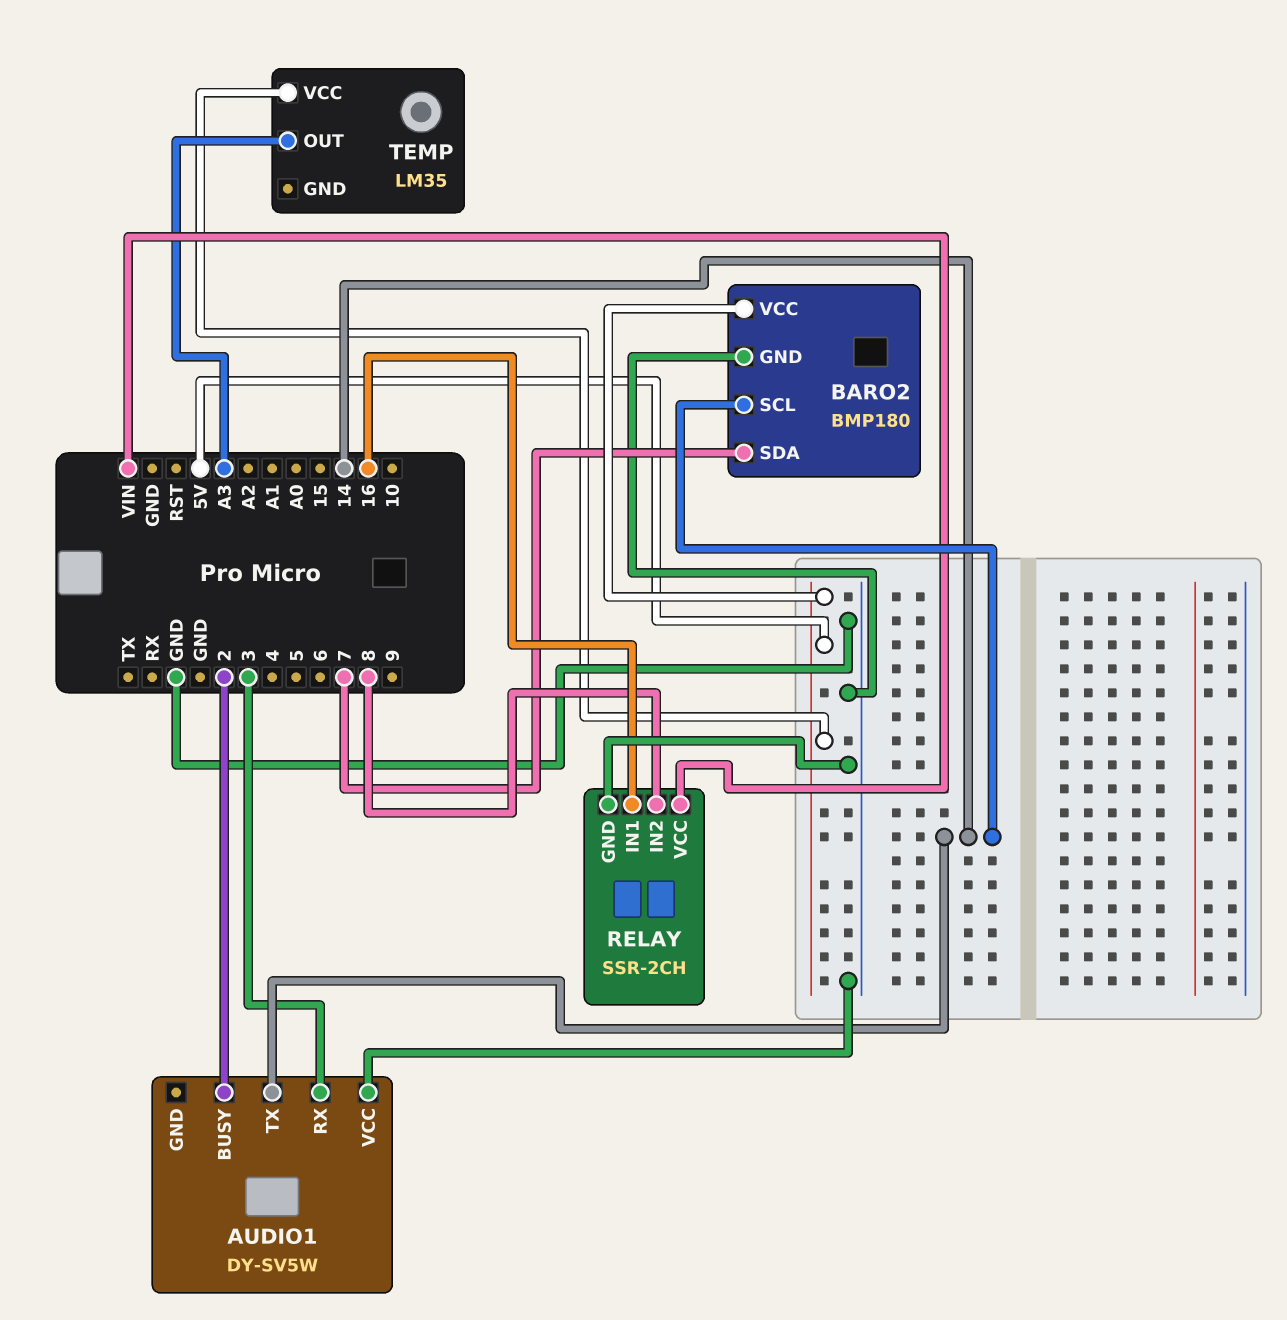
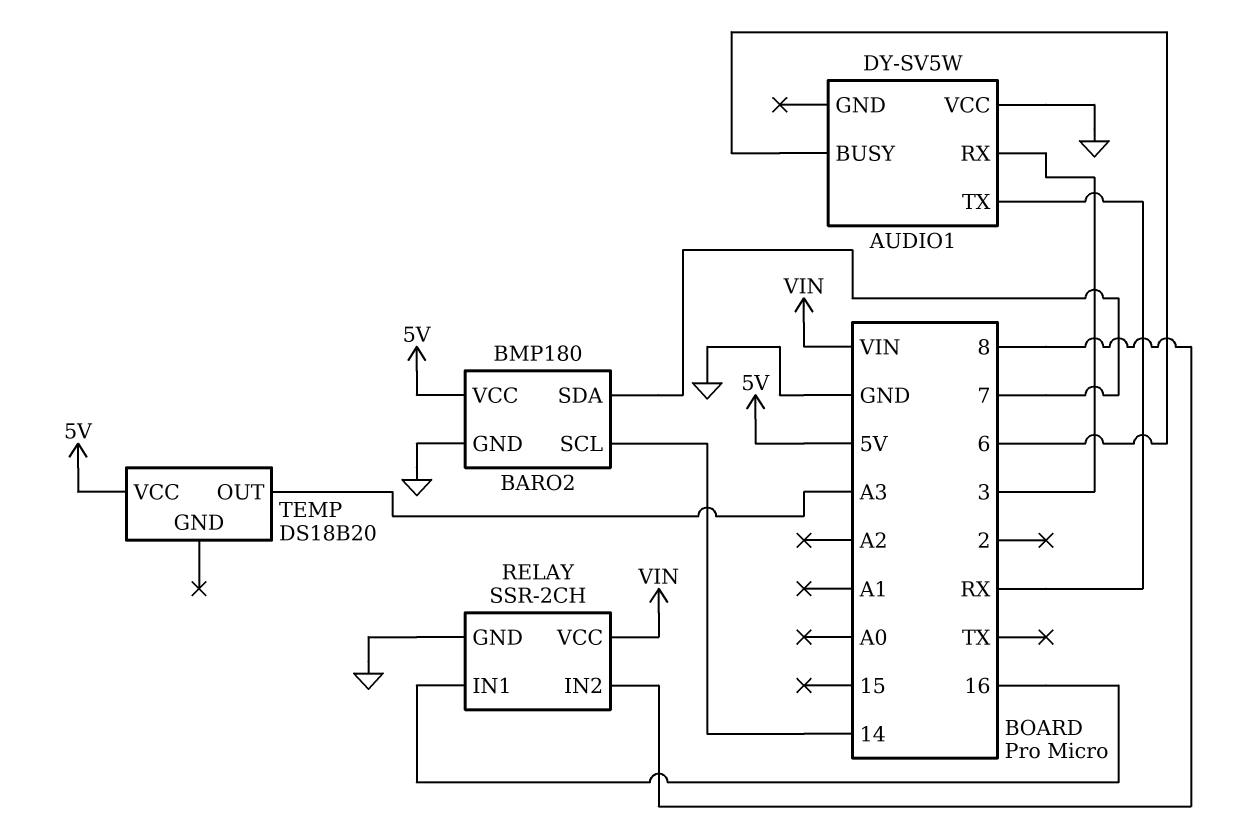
AUDIO1 pin BUSY: 2 -> 6
AUDIO1 pin TX: 14 -> RX
TEMP: LM35 -> DS18B20

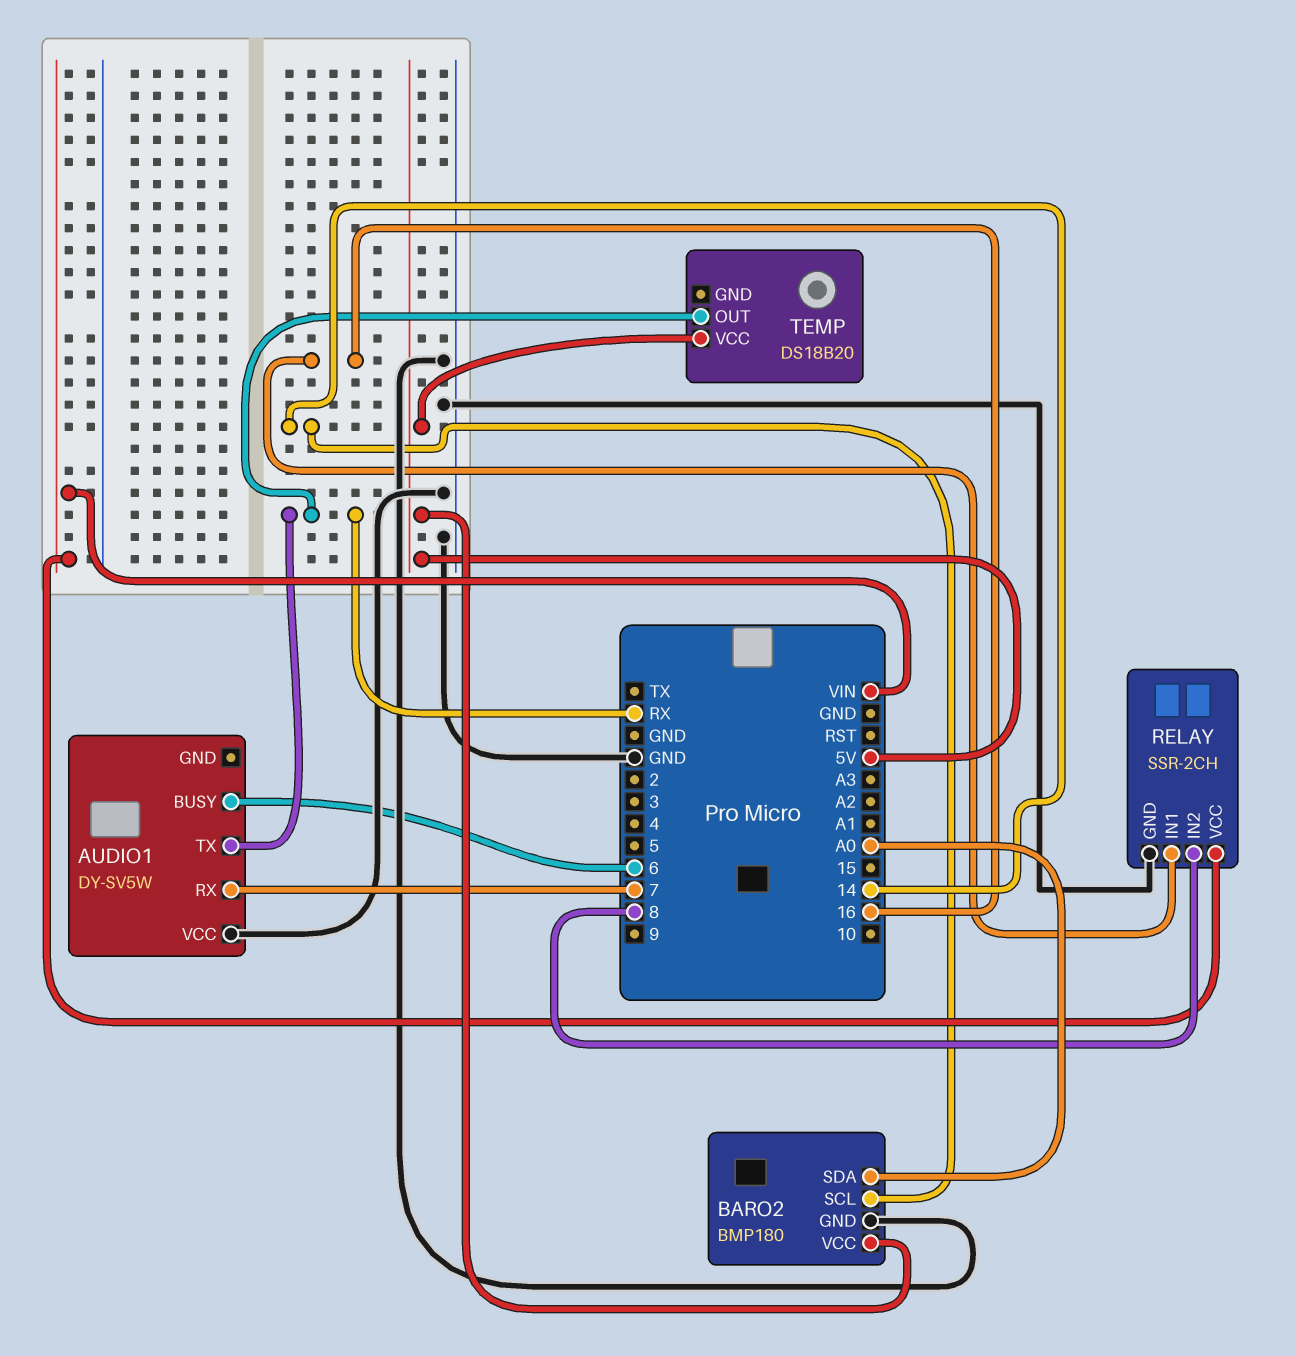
AUDIO1 pin RX: 3 -> 7
BARO2 pin SDA: 7 -> A0
TEMP pin OUT: A3 -> RX

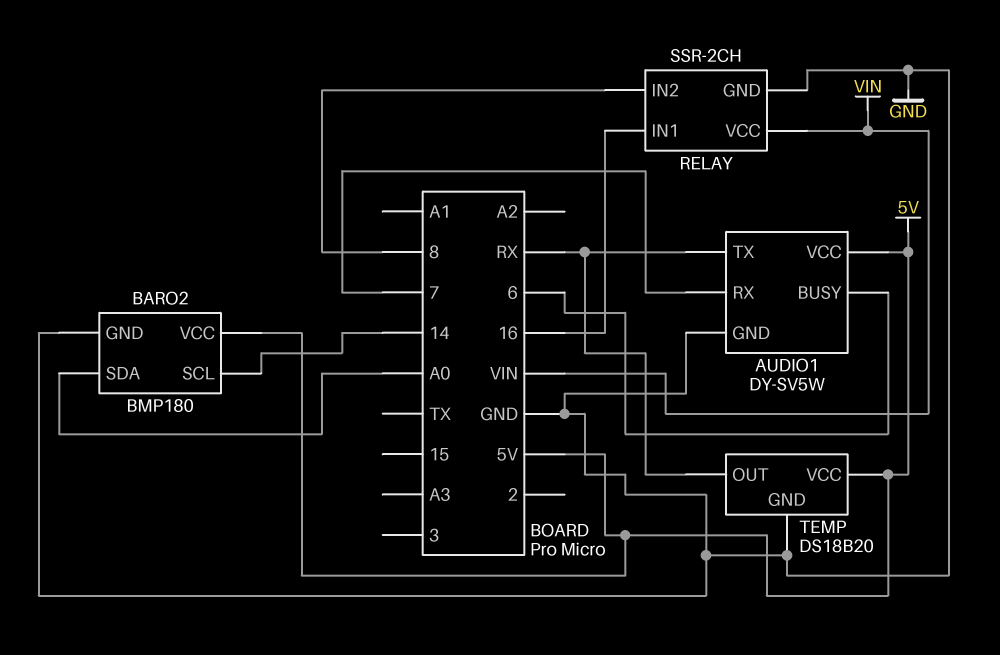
AUDIO1 pin GND: none -> GND
AUDIO1 pin VCC: GND -> 5V
TEMP pin GND: none -> GND

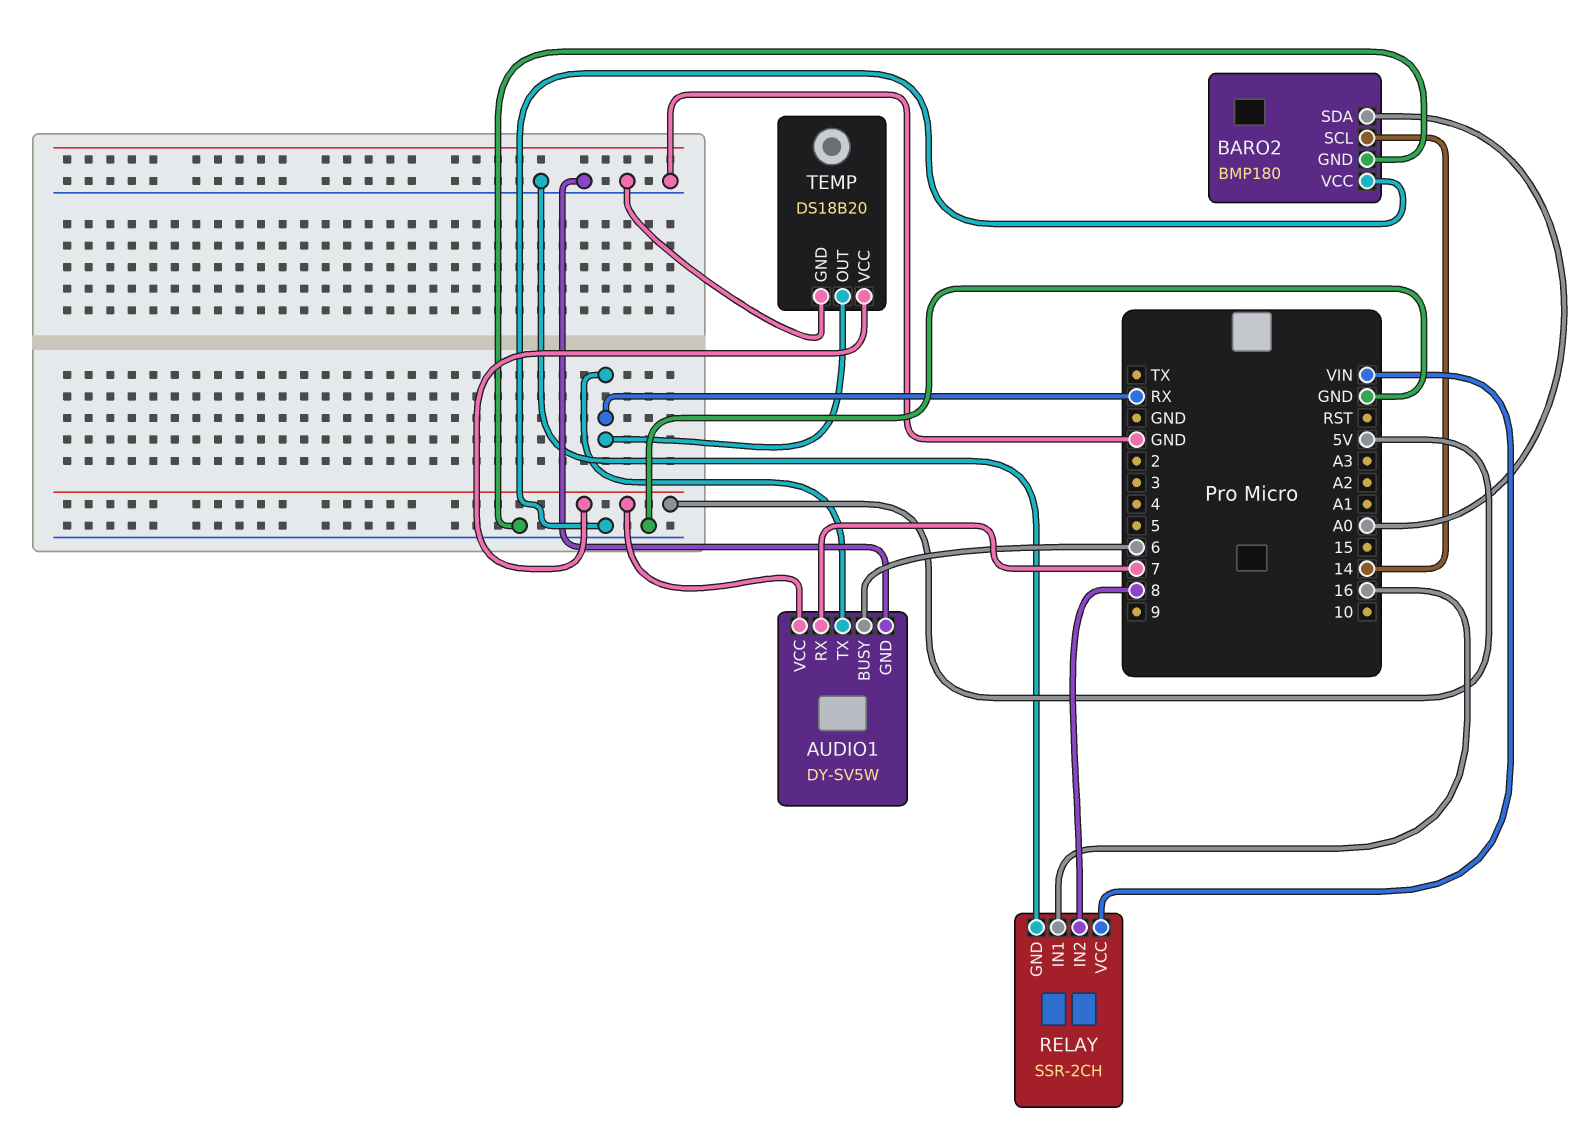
BARO2 pin VCC: 5V -> GND

